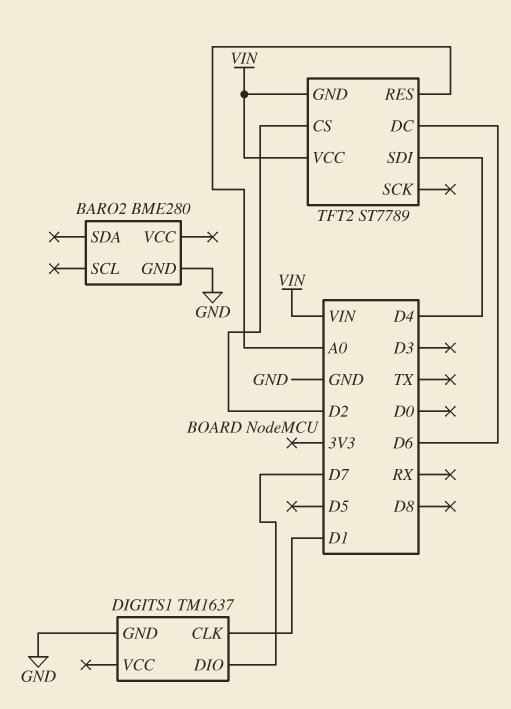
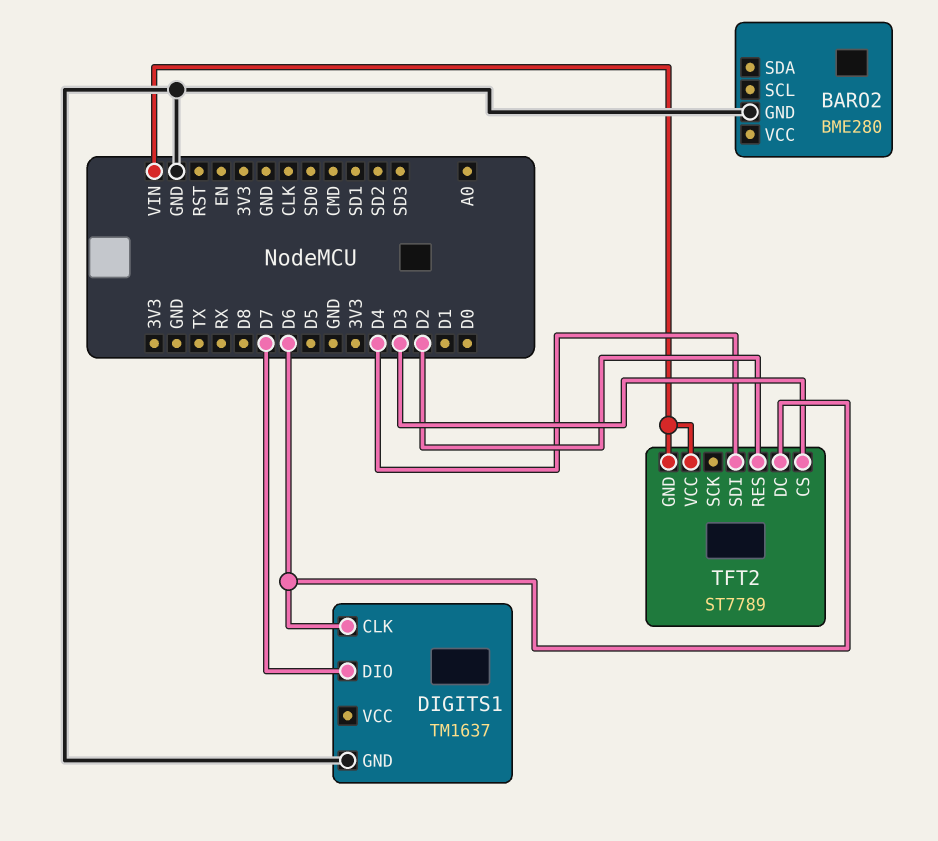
DIGITS1 pin CLK: D1 -> D6
TFT2 pin CS: D2 -> D3
TFT2 pin RES: A0 -> D2

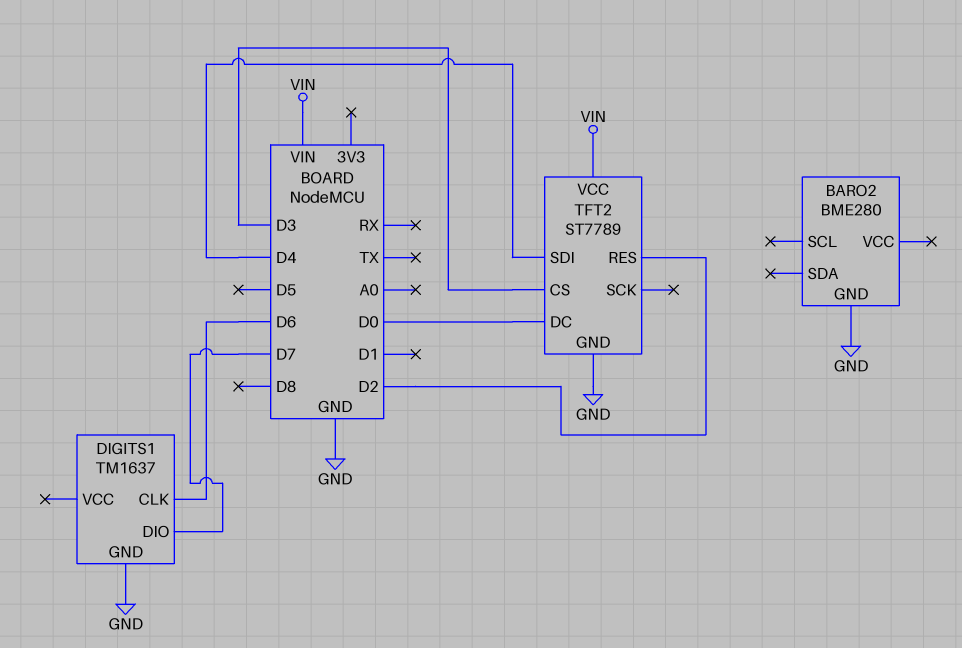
TFT2 pin DC: D6 -> D0
TFT2 pin GND: VIN -> GND

